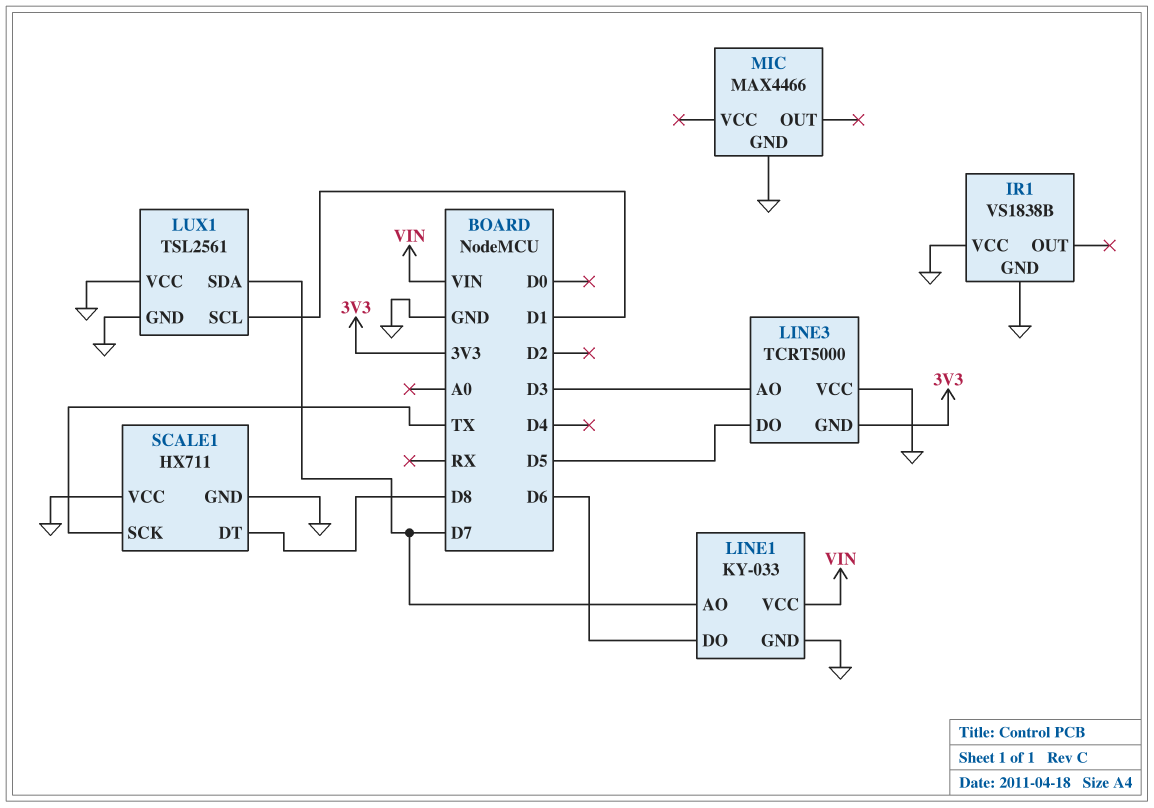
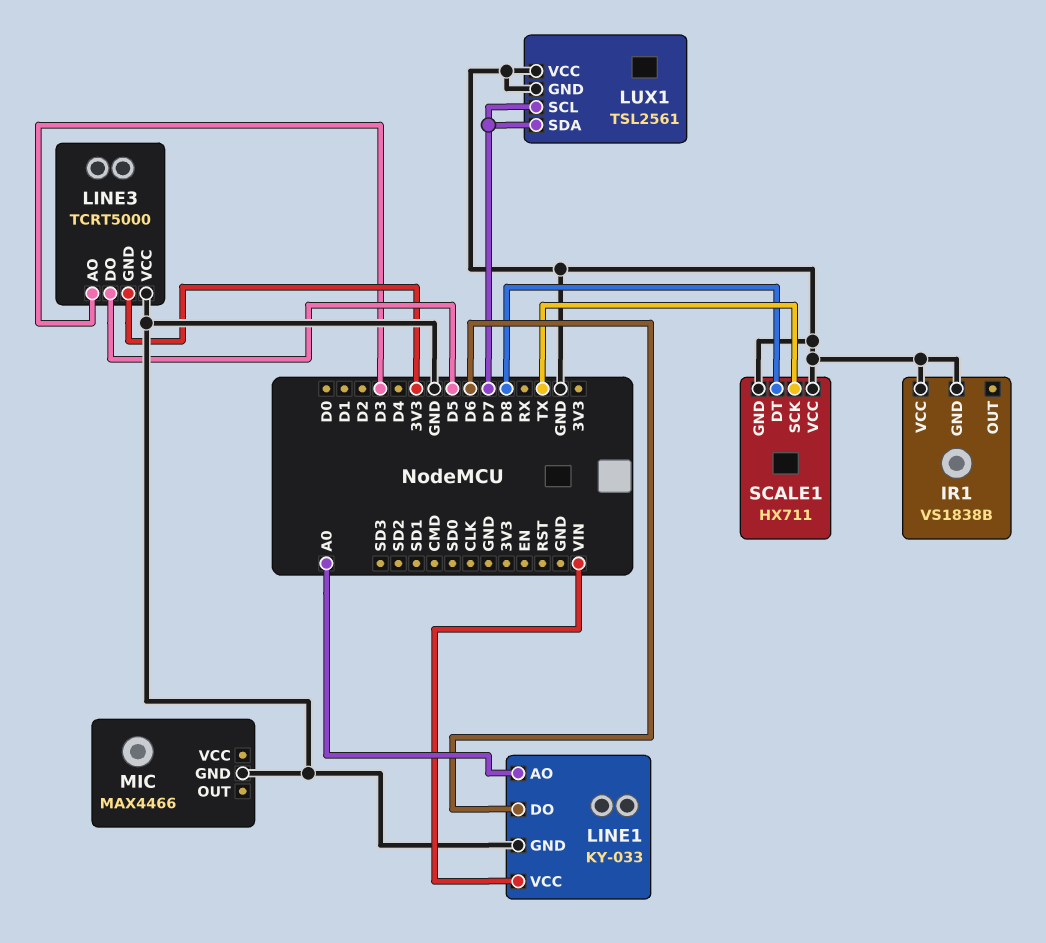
LINE1 pin AO: D7 -> A0
LUX1 pin SCL: D1 -> D7

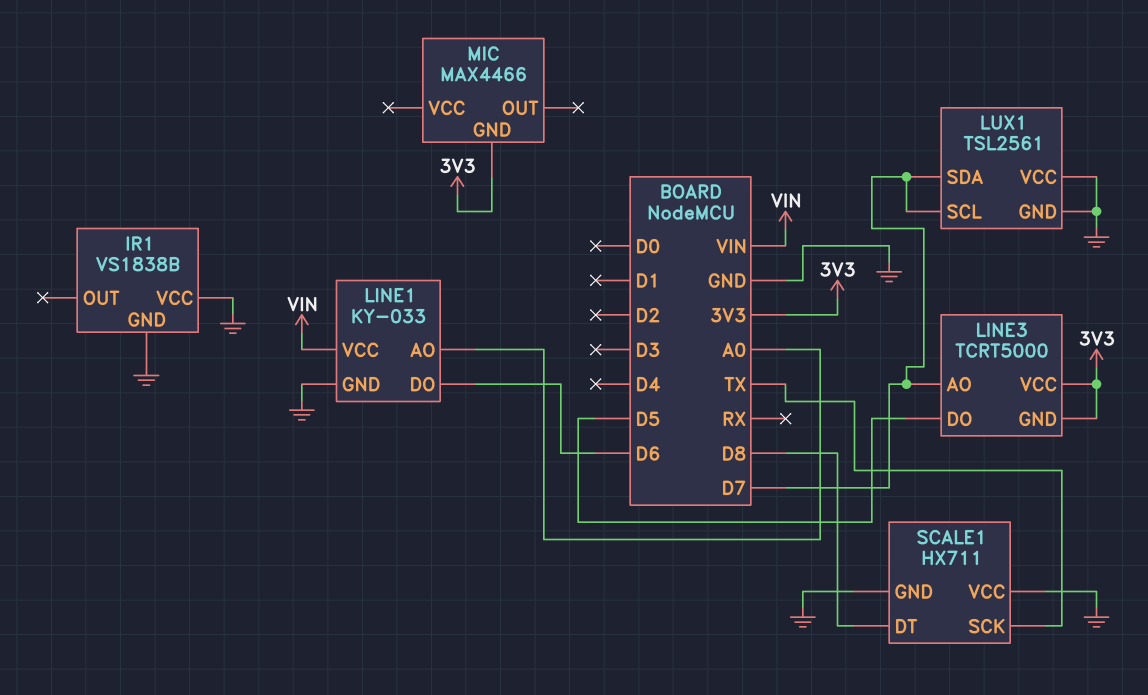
LINE3 pin AO: D3 -> D7
LINE3 pin VCC: GND -> 3V3
MIC pin GND: GND -> 3V3

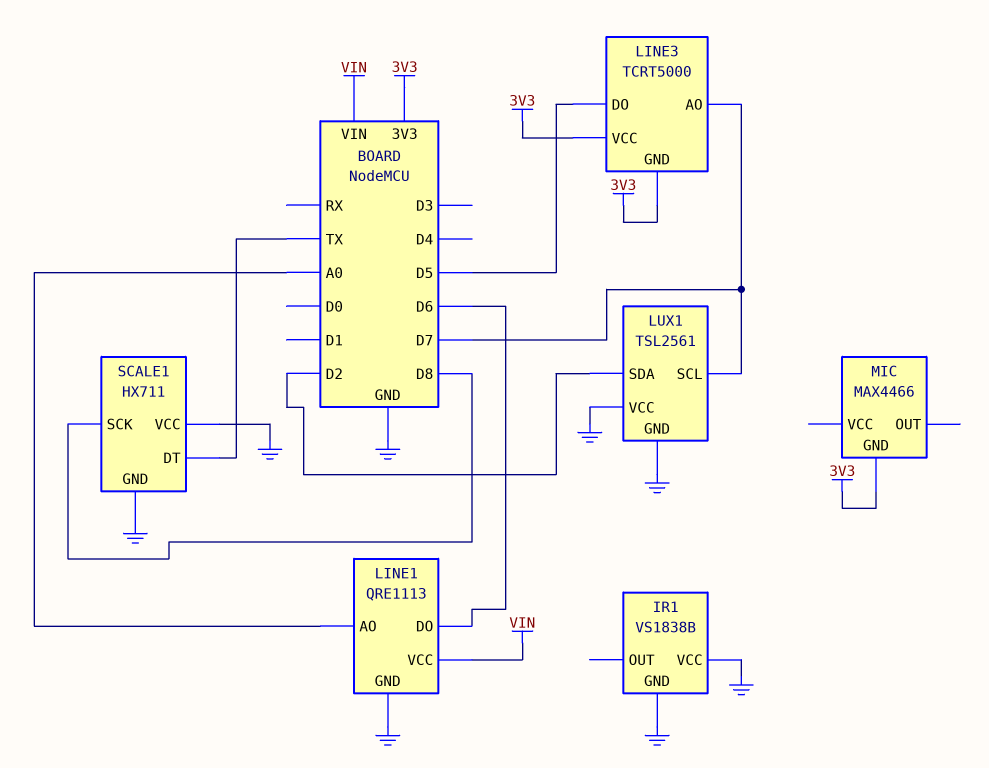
LINE1: KY-033 -> QRE1113
LUX1 pin SDA: D7 -> D2
SCALE1 pin DT: D8 -> TX
SCALE1 pin SCK: TX -> D8

